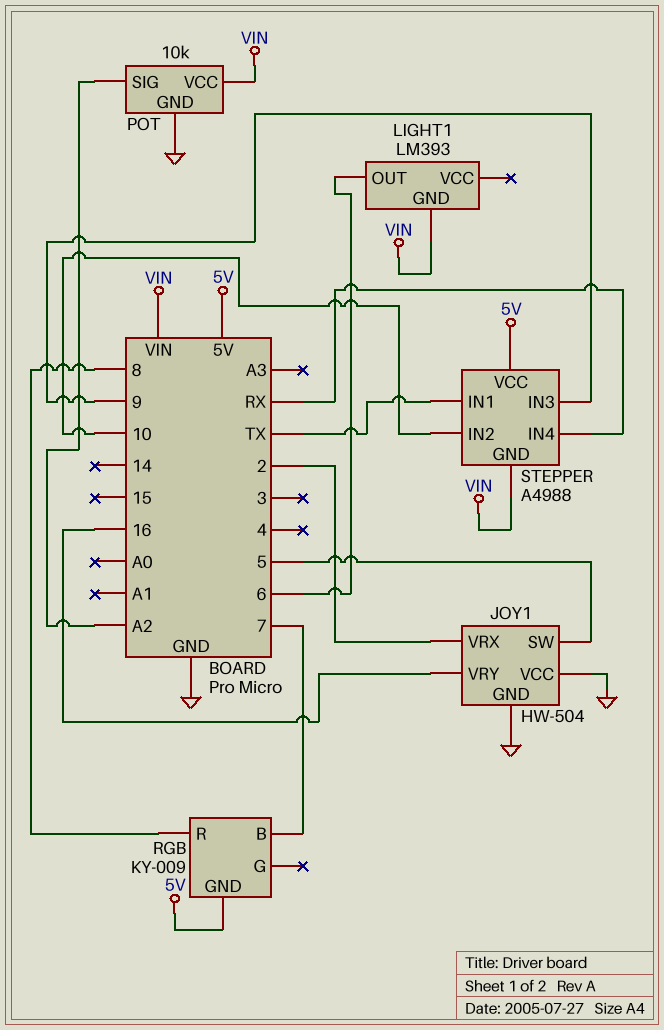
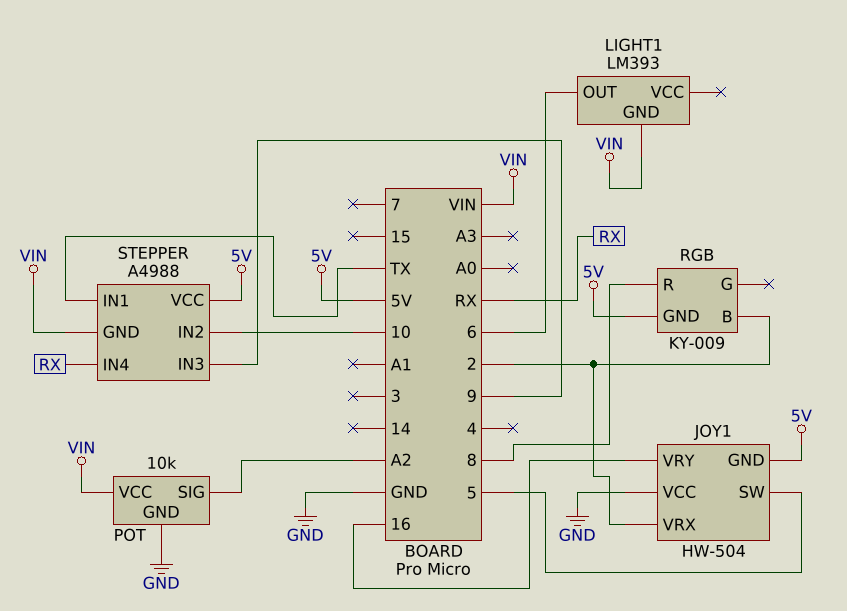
JOY1 pin GND: GND -> 5V
RGB pin B: 7 -> 2

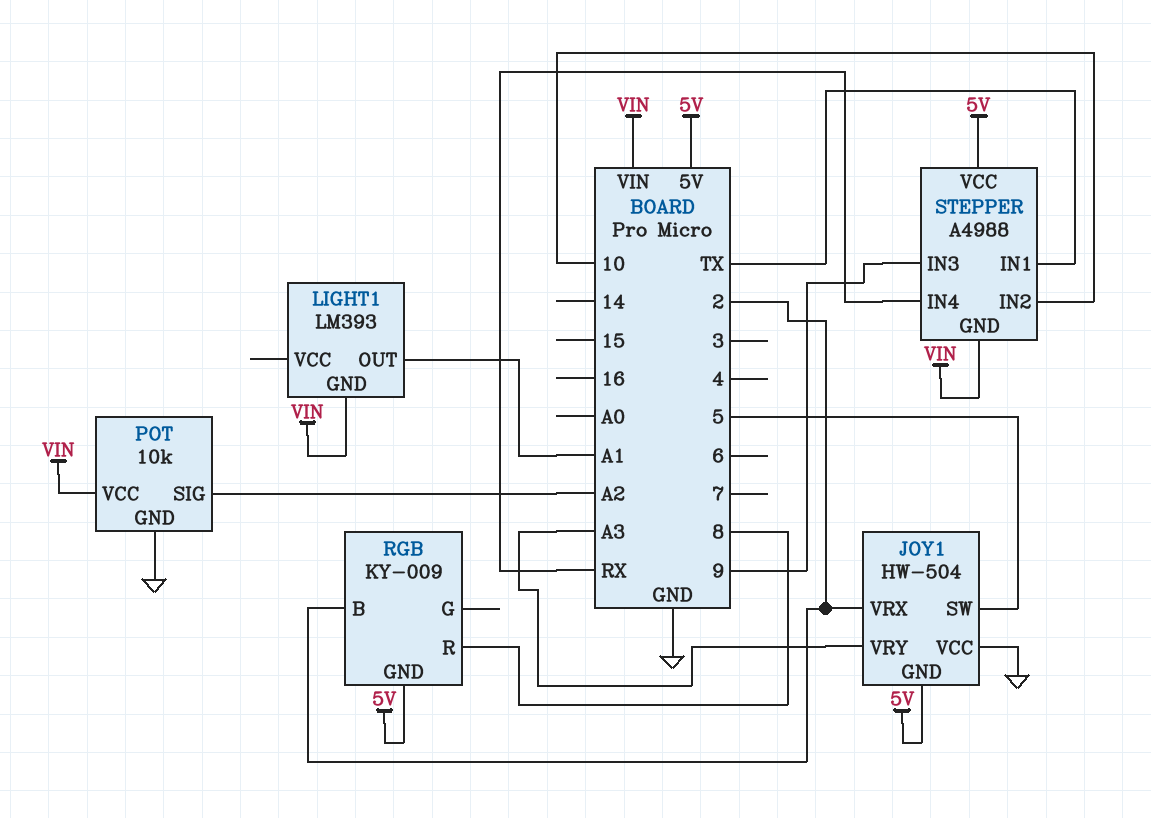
JOY1 pin VRY: 16 -> A3
LIGHT1 pin OUT: 6 -> A1

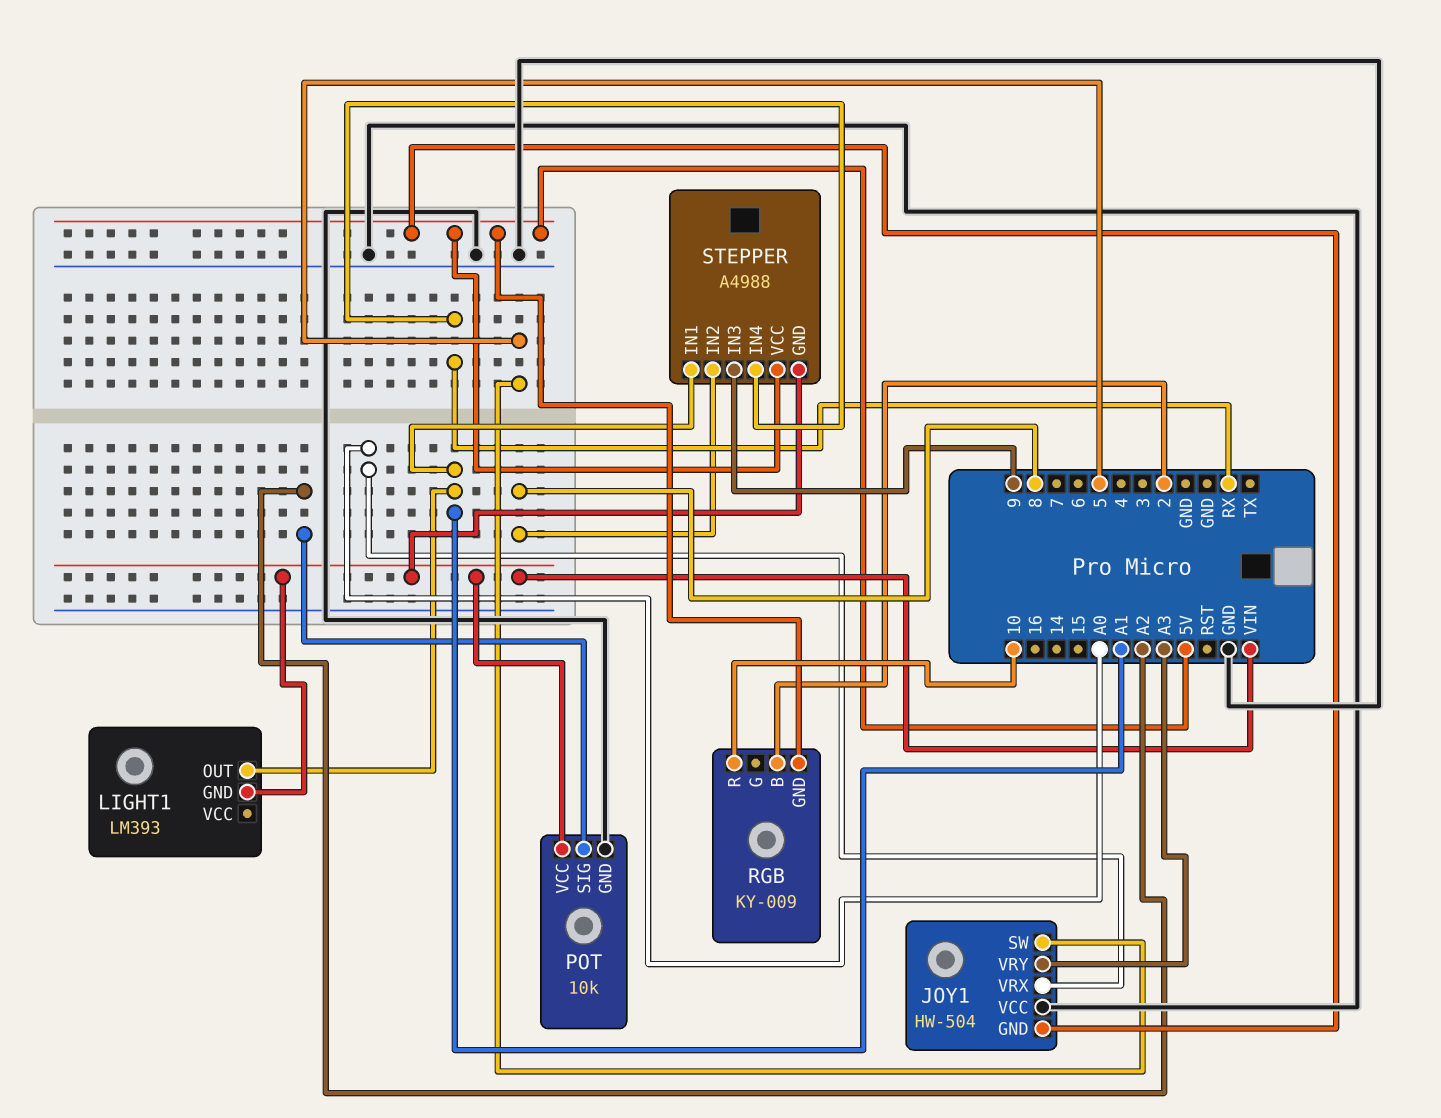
JOY1 pin VRX: 2 -> A0
RGB pin R: 8 -> 10
STEPPER pin IN1: TX -> A1
STEPPER pin IN2: 10 -> 8

